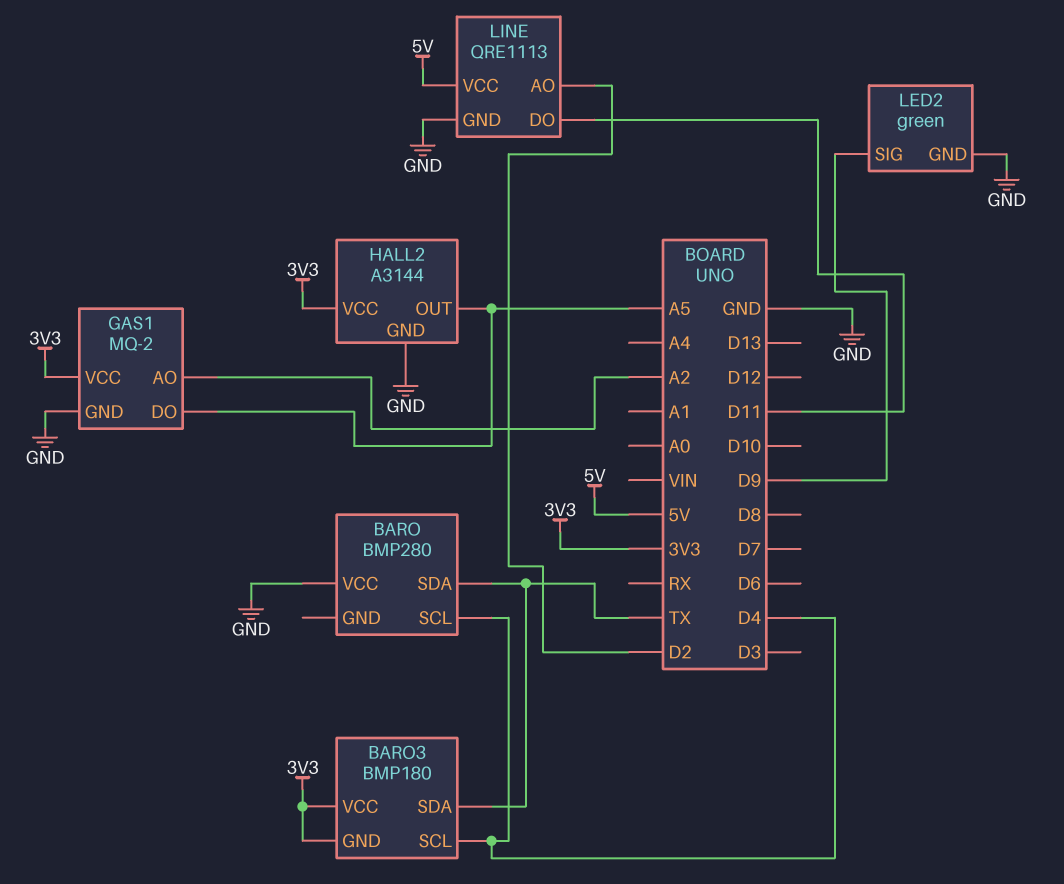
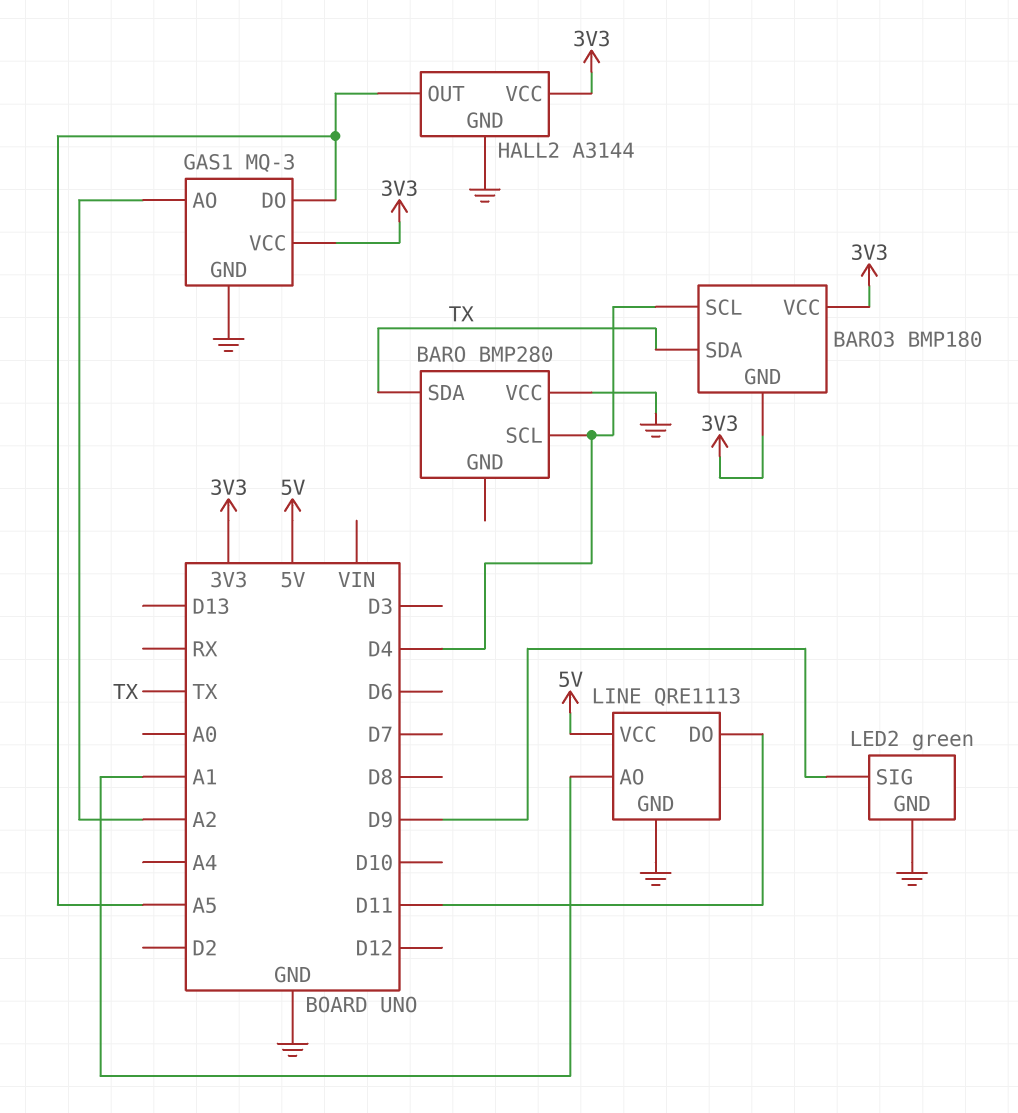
GAS1: MQ-2 -> MQ-3
LINE pin AO: D2 -> A1

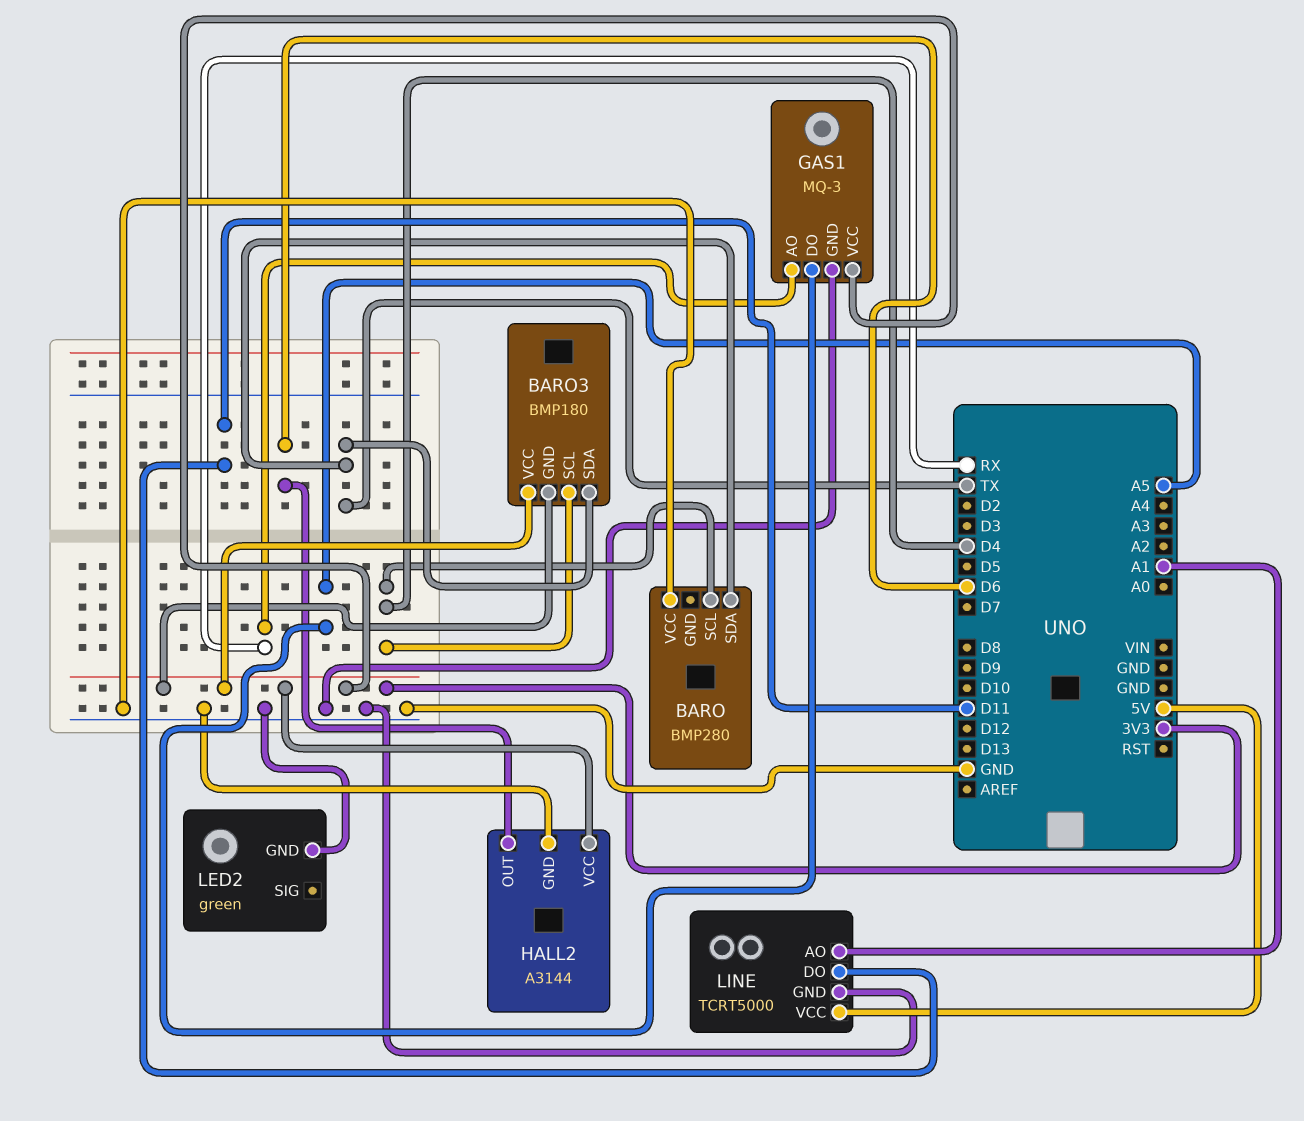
GAS1 pin AO: A2 -> RX
HALL2 pin OUT: A5 -> D6
LED2 pin SIG: D9 -> none
LINE: QRE1113 -> TCRT5000

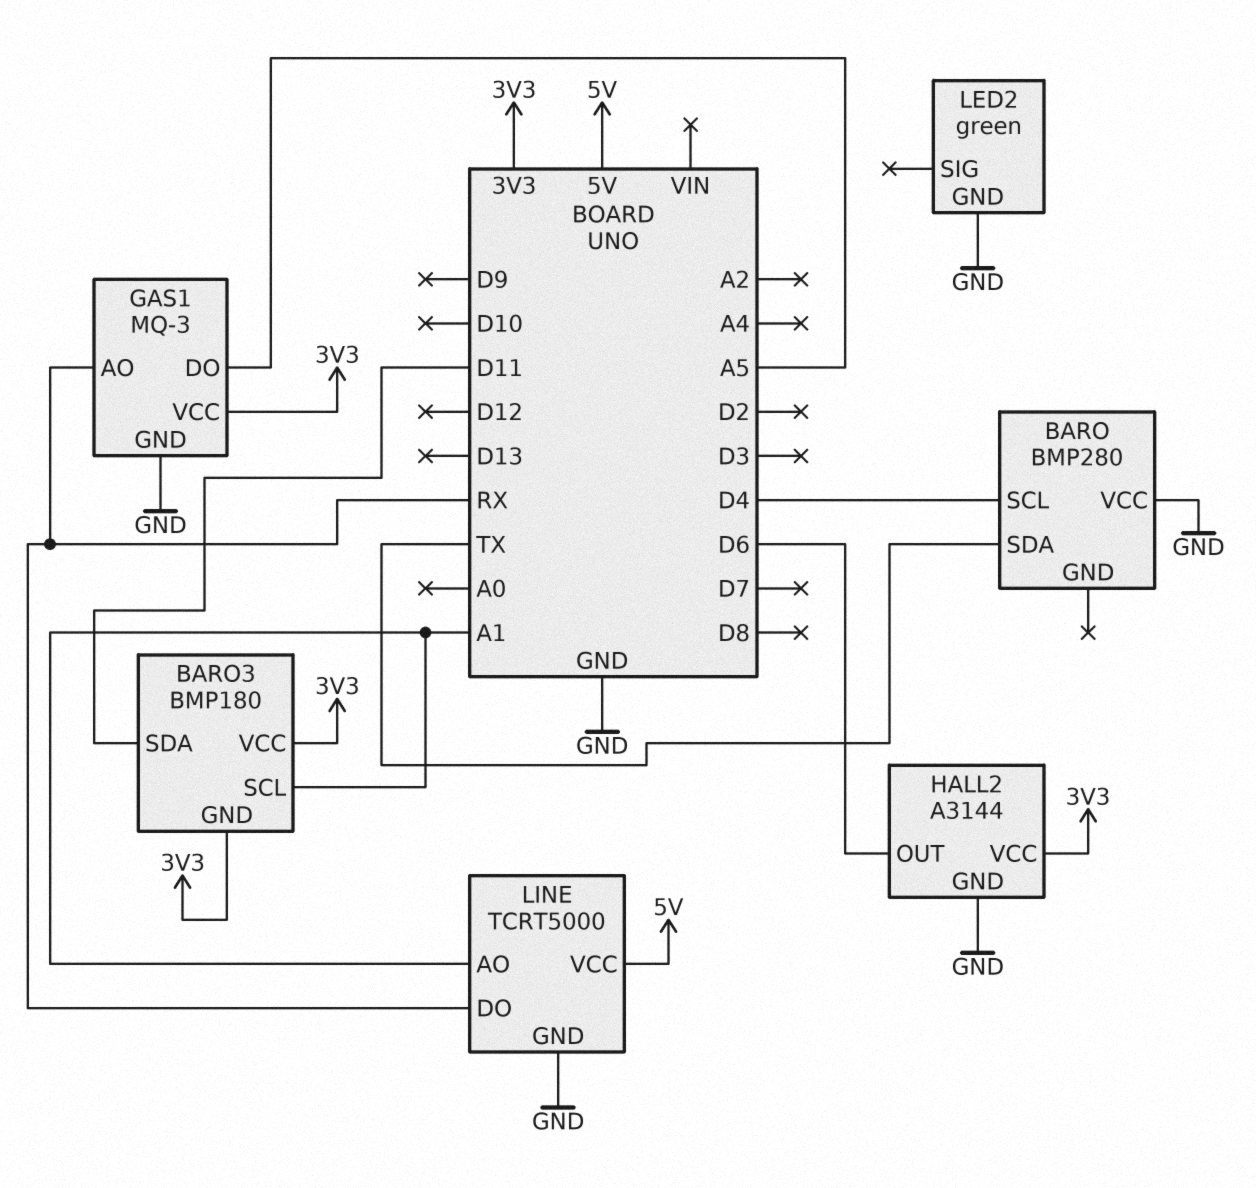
BARO3 pin SCL: D4 -> A1
BARO3 pin SDA: TX -> D11
LINE pin DO: D11 -> RX

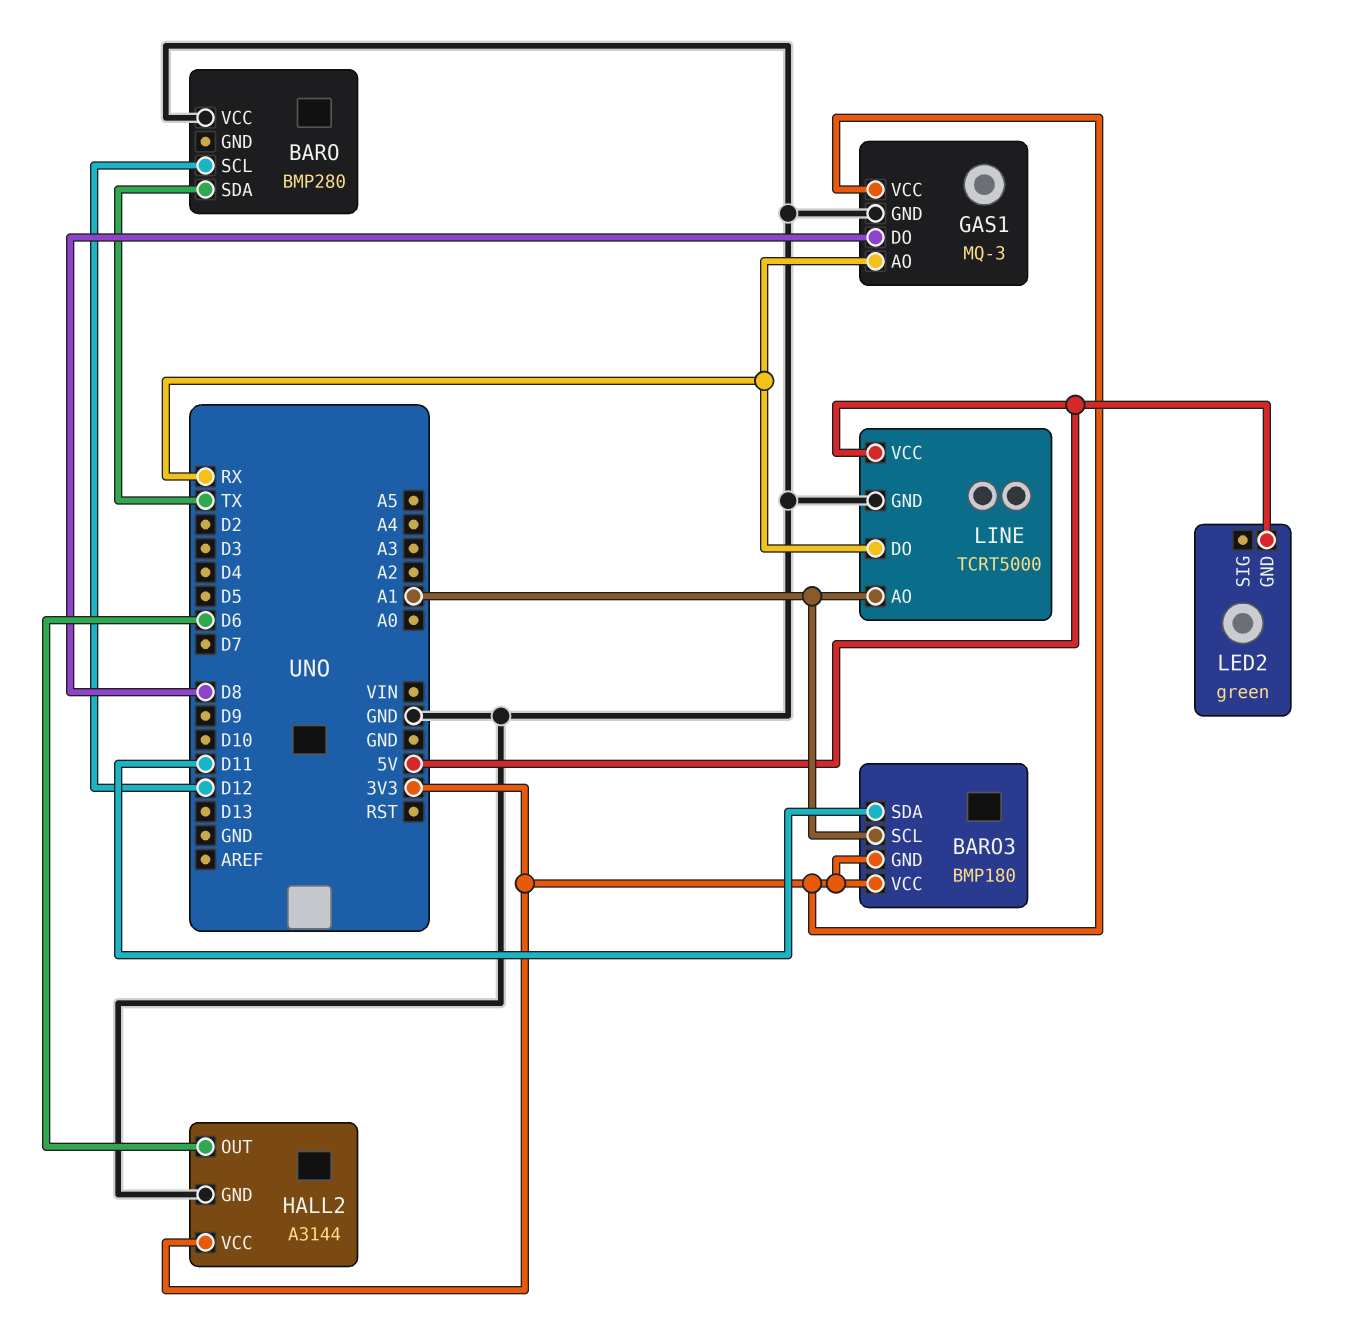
BARO pin SCL: D4 -> D12
GAS1 pin DO: A5 -> D8
LED2 pin GND: GND -> 5V

